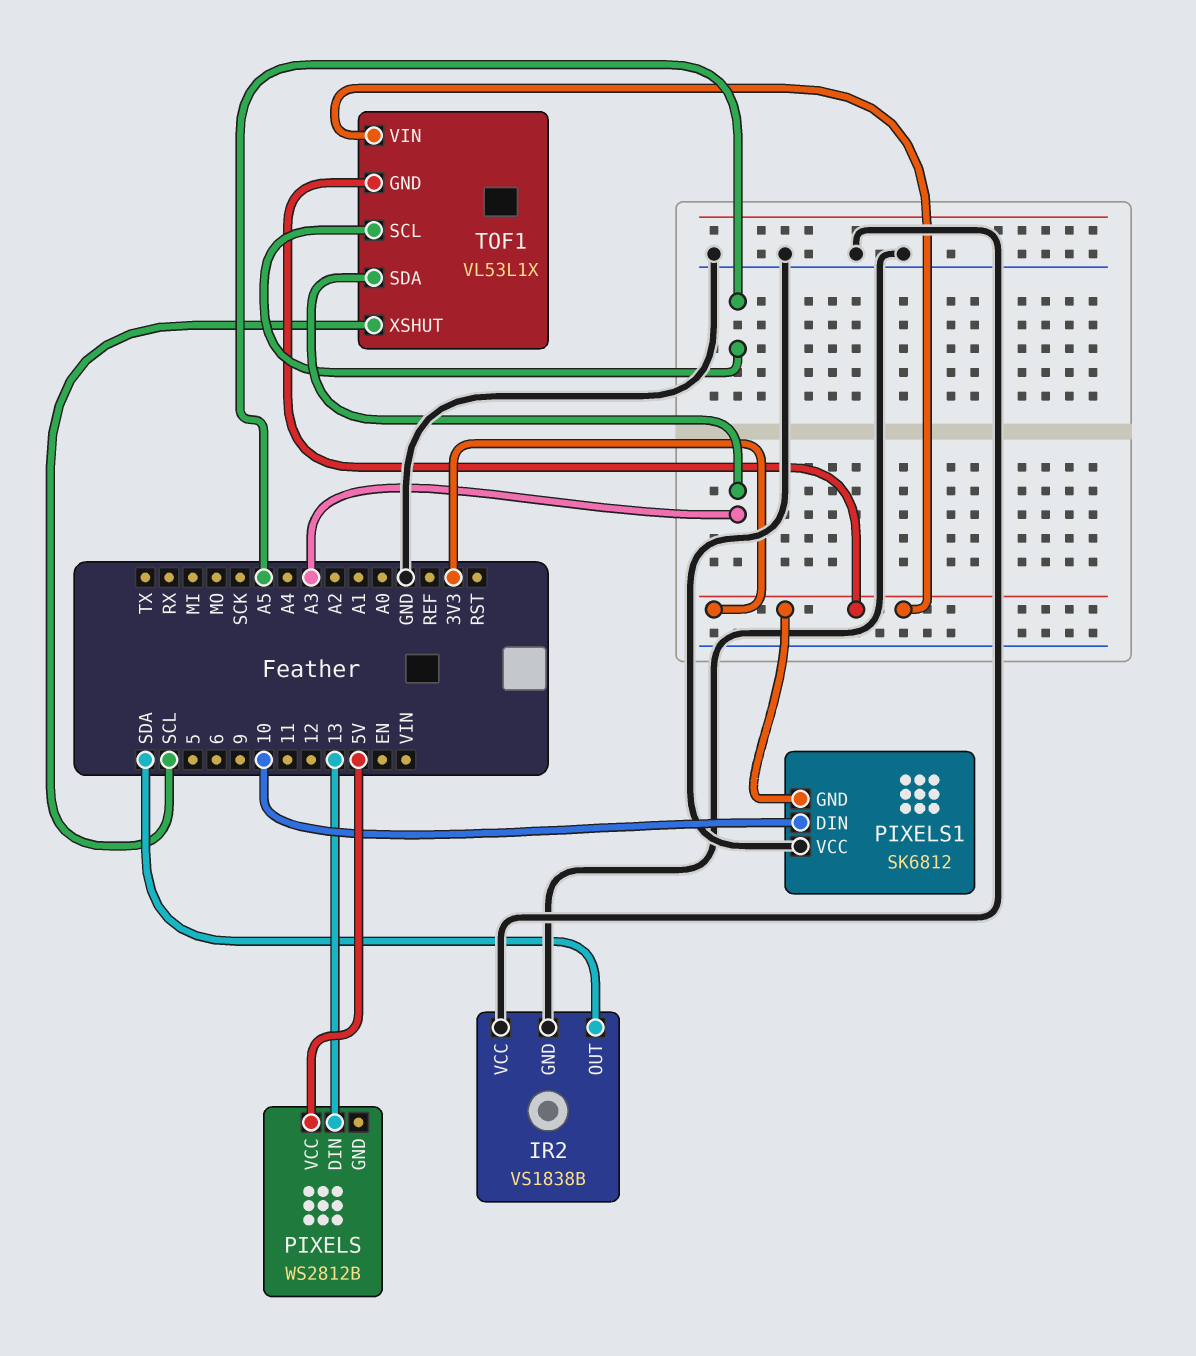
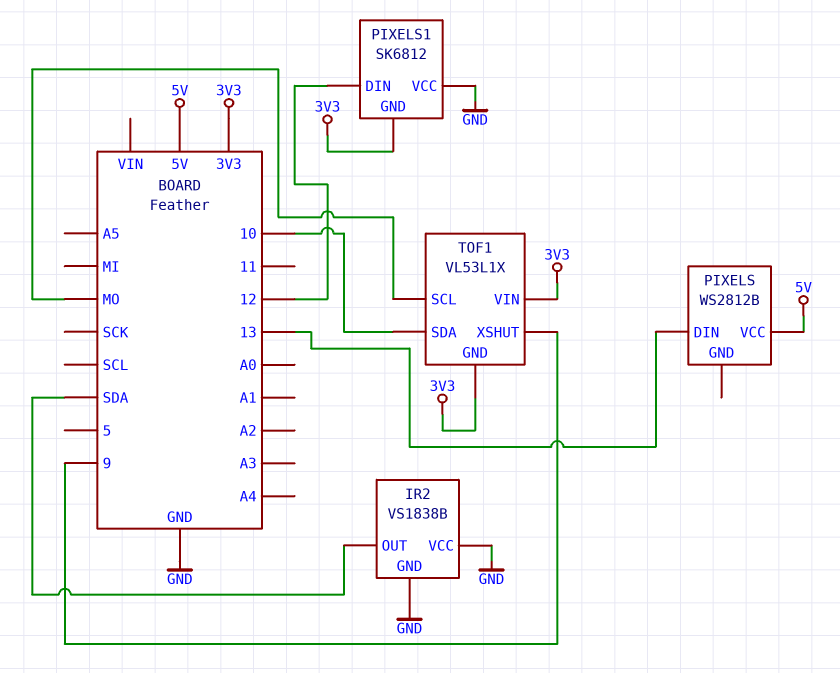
PIXELS1 pin DIN: 10 -> 12
TOF1 pin SCL: A5 -> MO
TOF1 pin SDA: A3 -> 10
TOF1 pin XSHUT: SCL -> 9

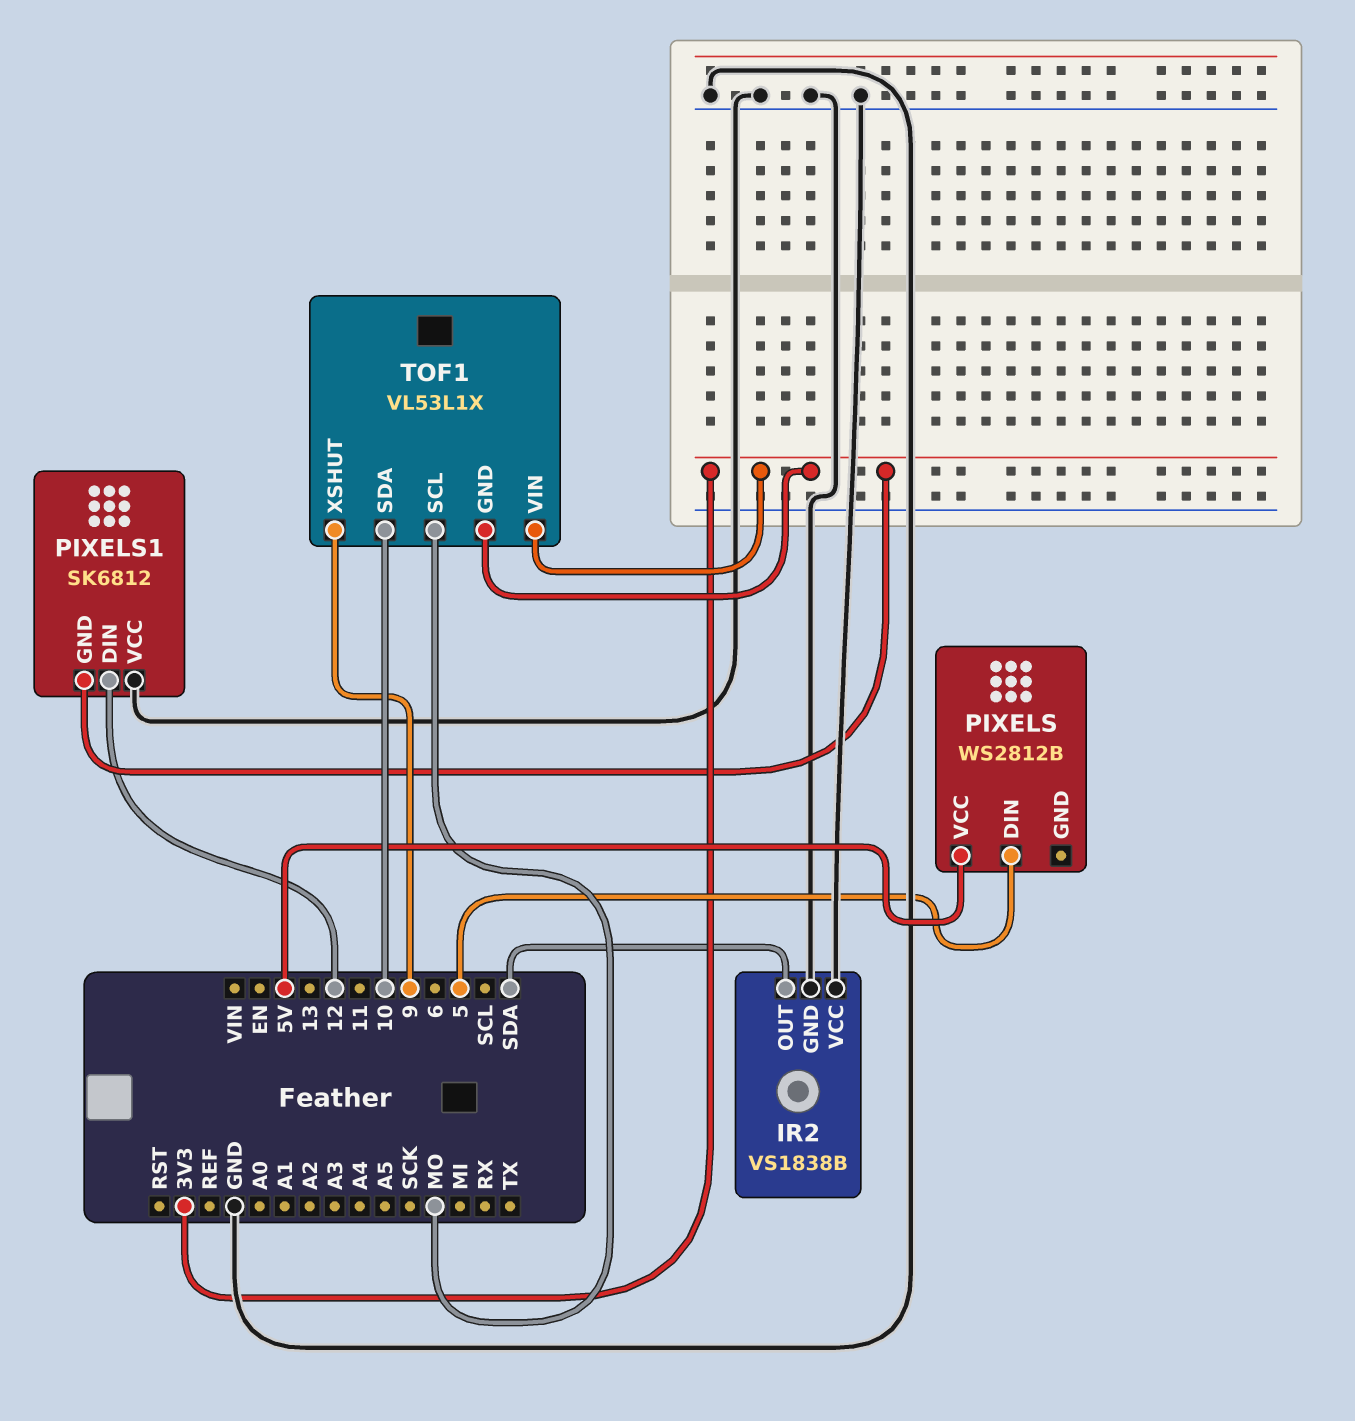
PIXELS pin DIN: 13 -> 5

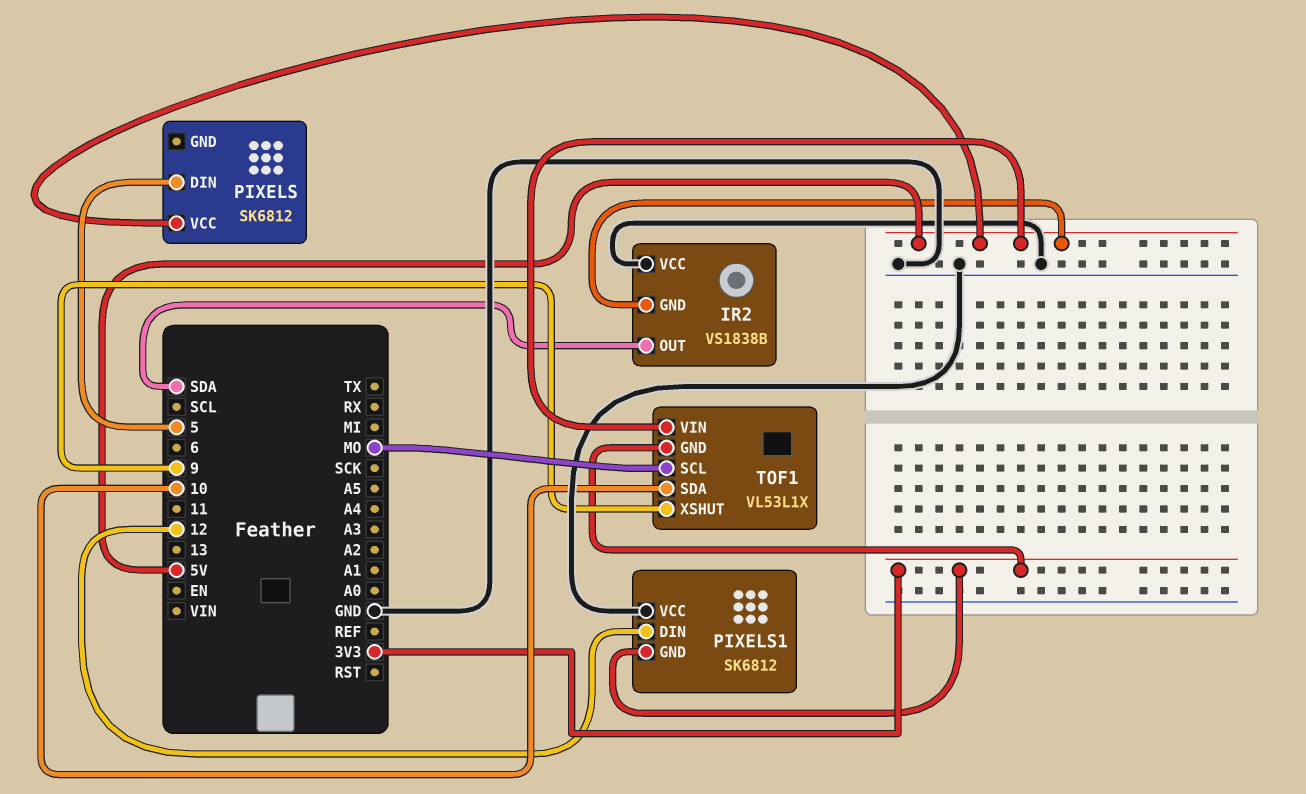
IR2 pin GND: GND -> 5V
PIXELS: WS2812B -> SK6812
TOF1 pin VIN: 3V3 -> 5V

